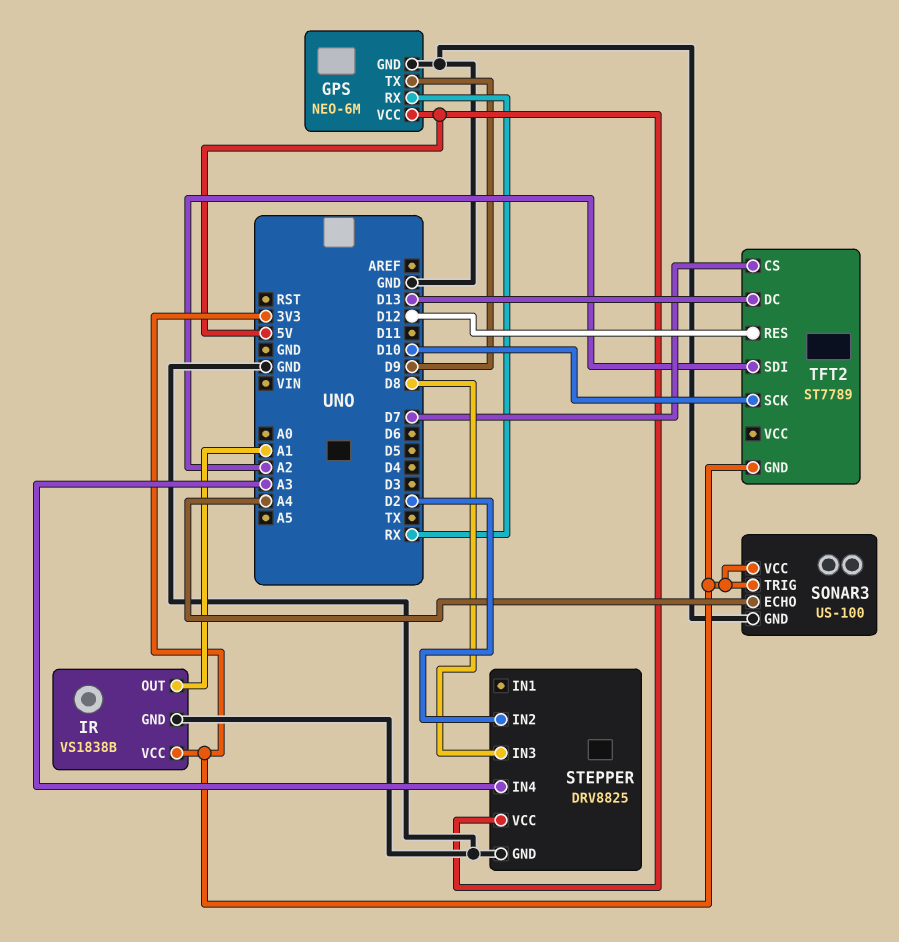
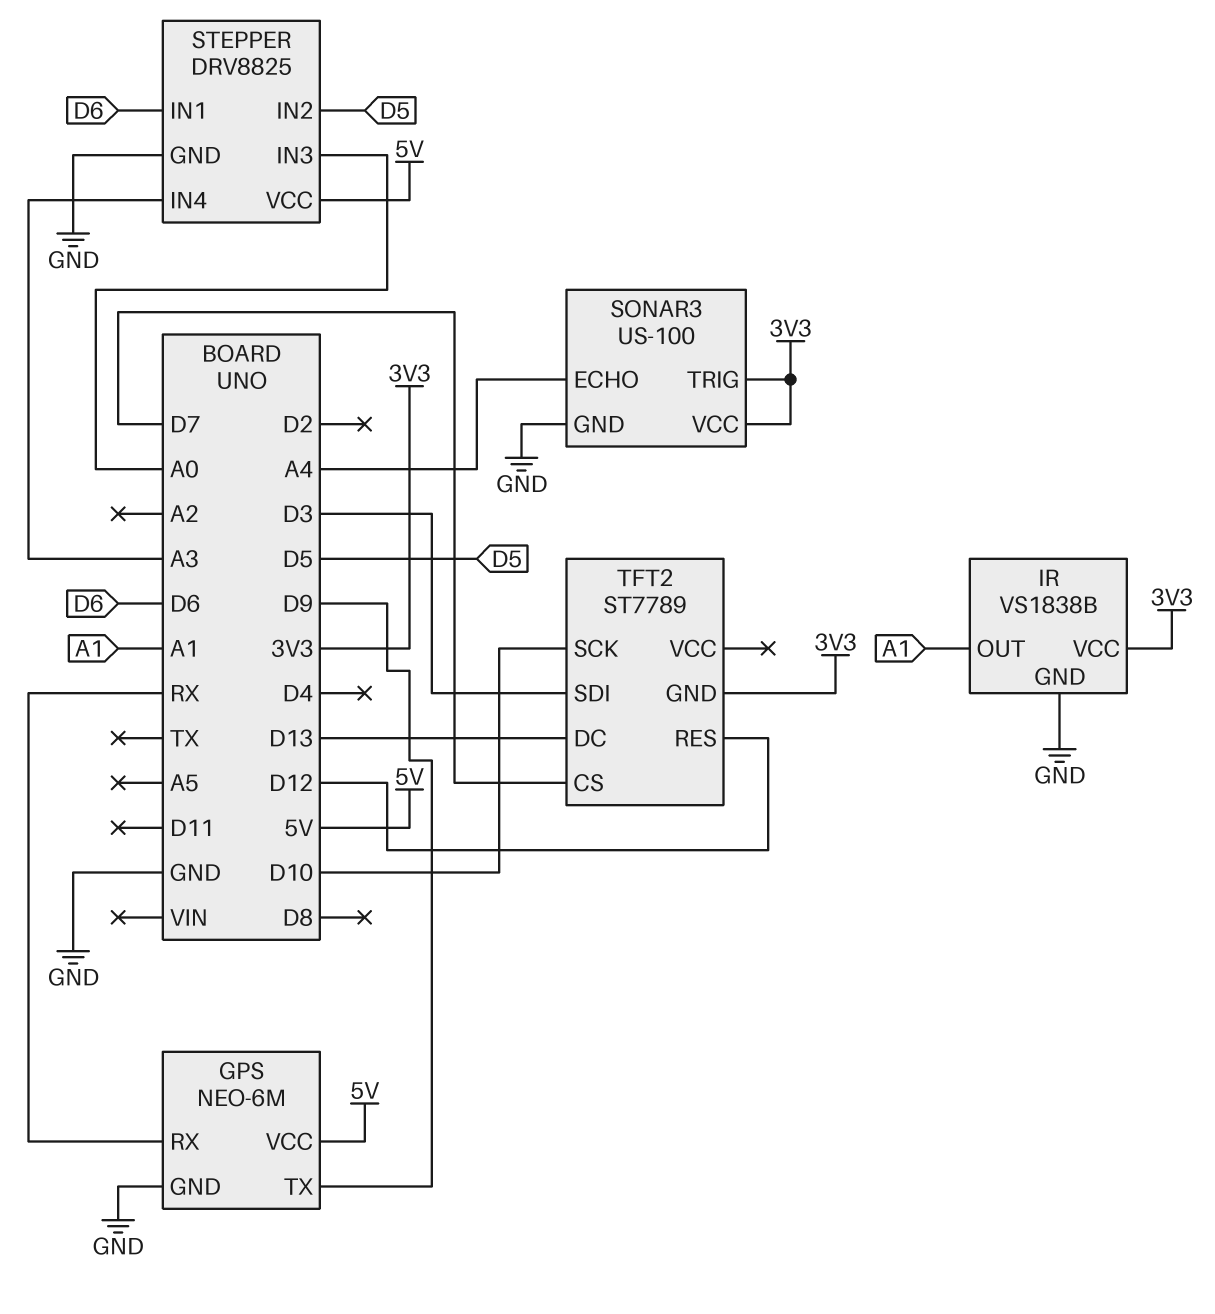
STEPPER pin IN1: none -> D6
STEPPER pin IN2: D2 -> D5
STEPPER pin IN3: D8 -> A0
TFT2 pin SDI: A2 -> D3

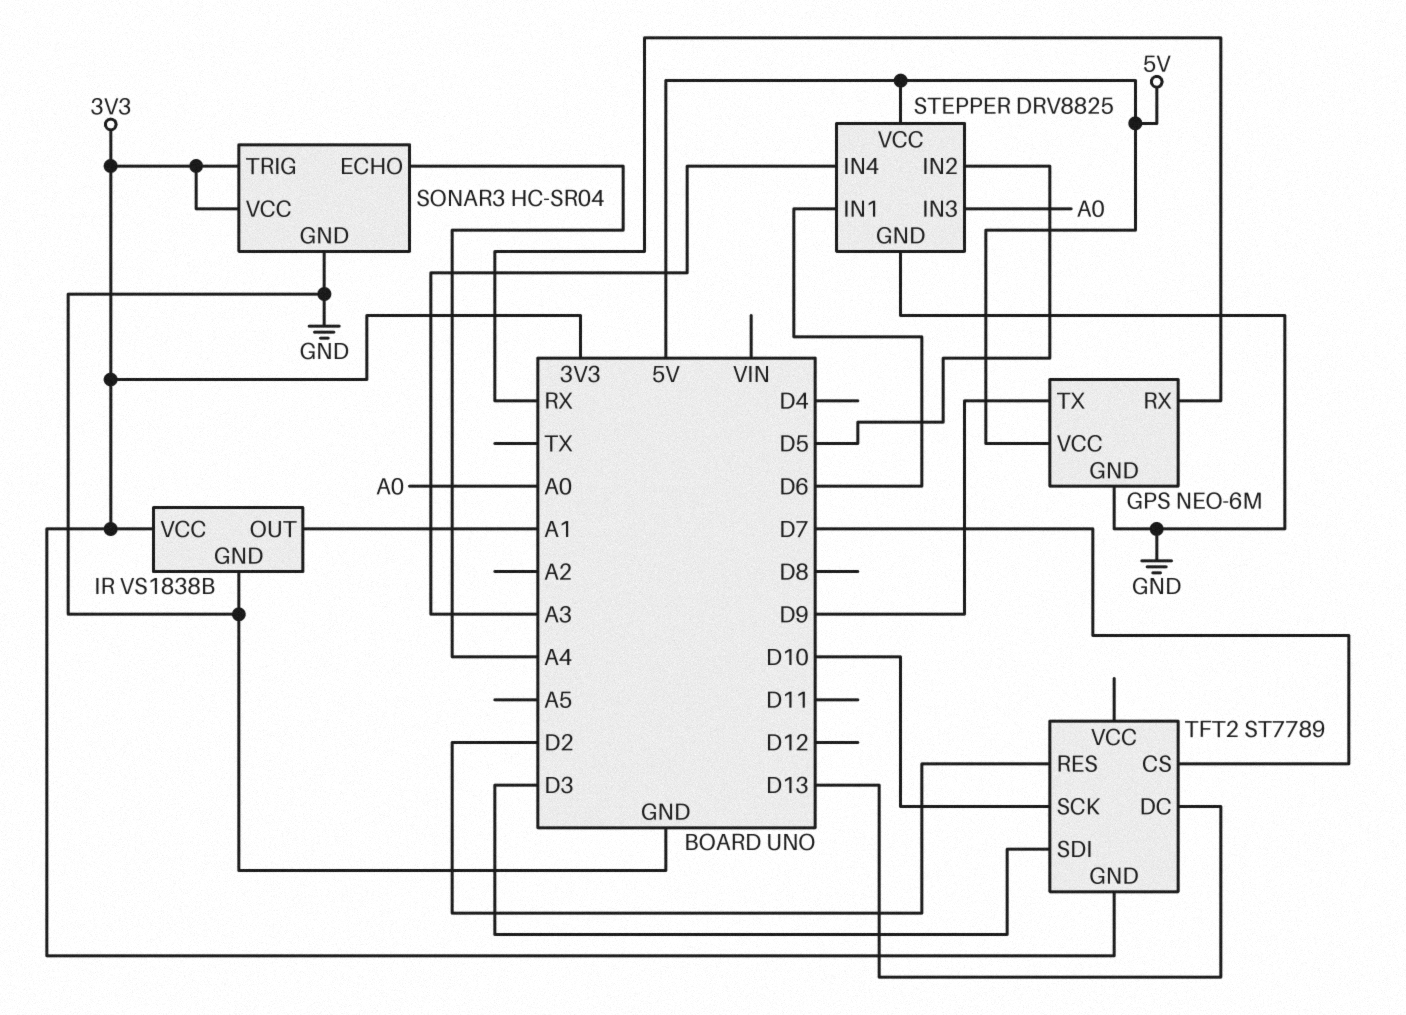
SONAR3: US-100 -> HC-SR04
TFT2 pin RES: D12 -> D2

